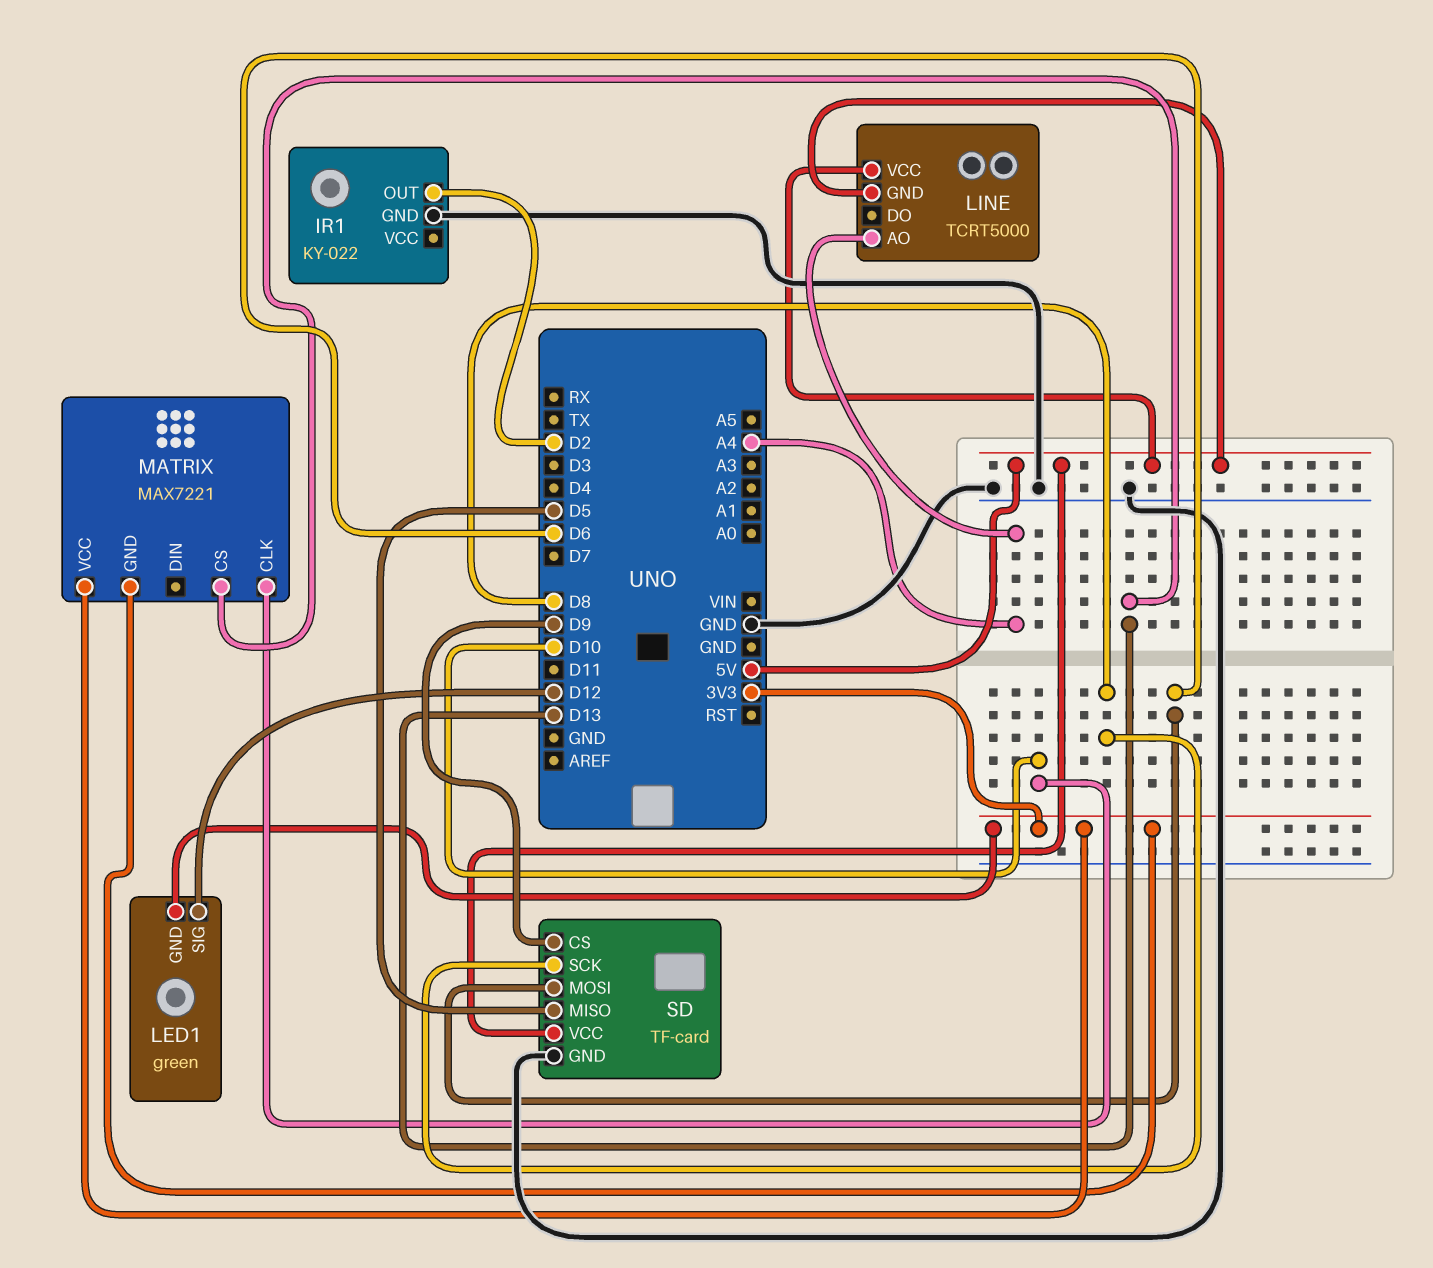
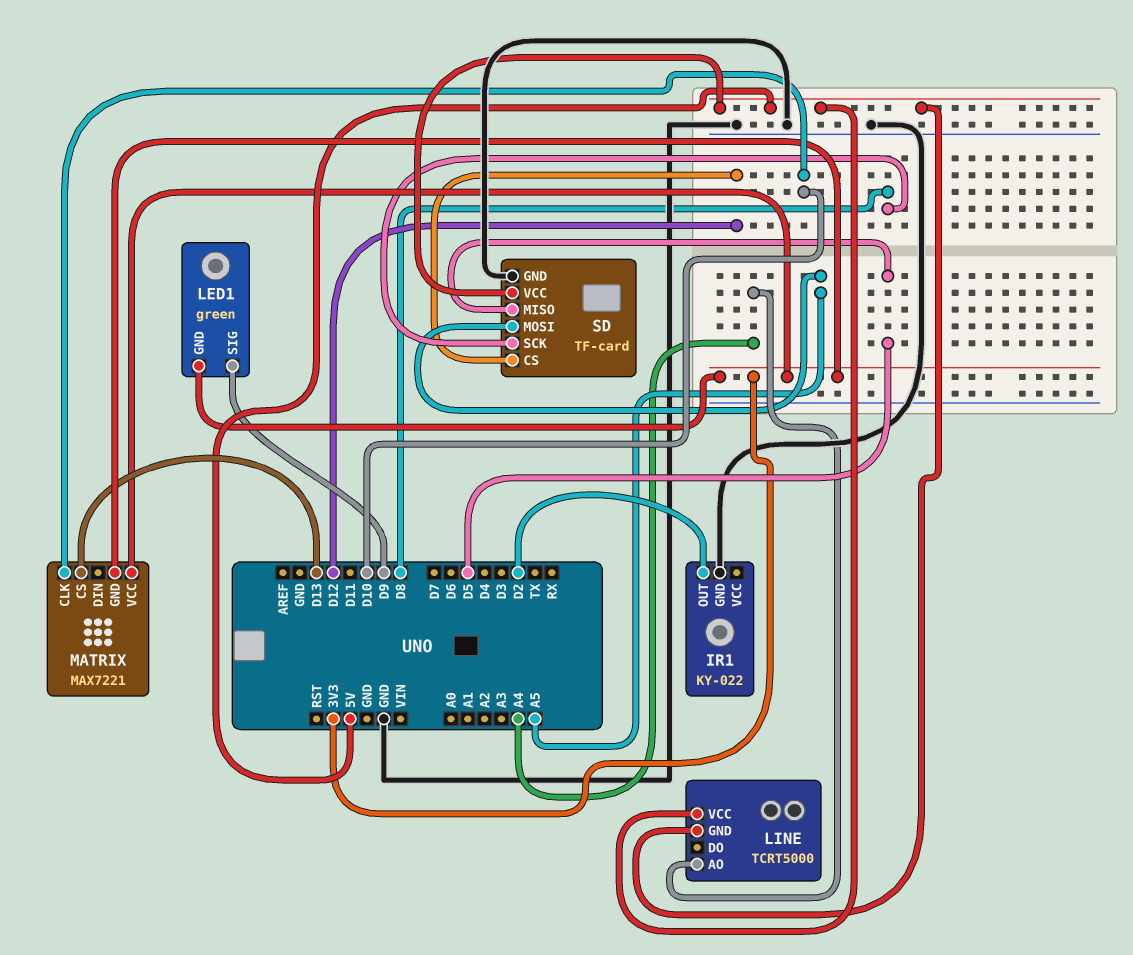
LED1 pin SIG: D12 -> D9
SD pin CS: D9 -> D12
SD pin MOSI: D6 -> A5

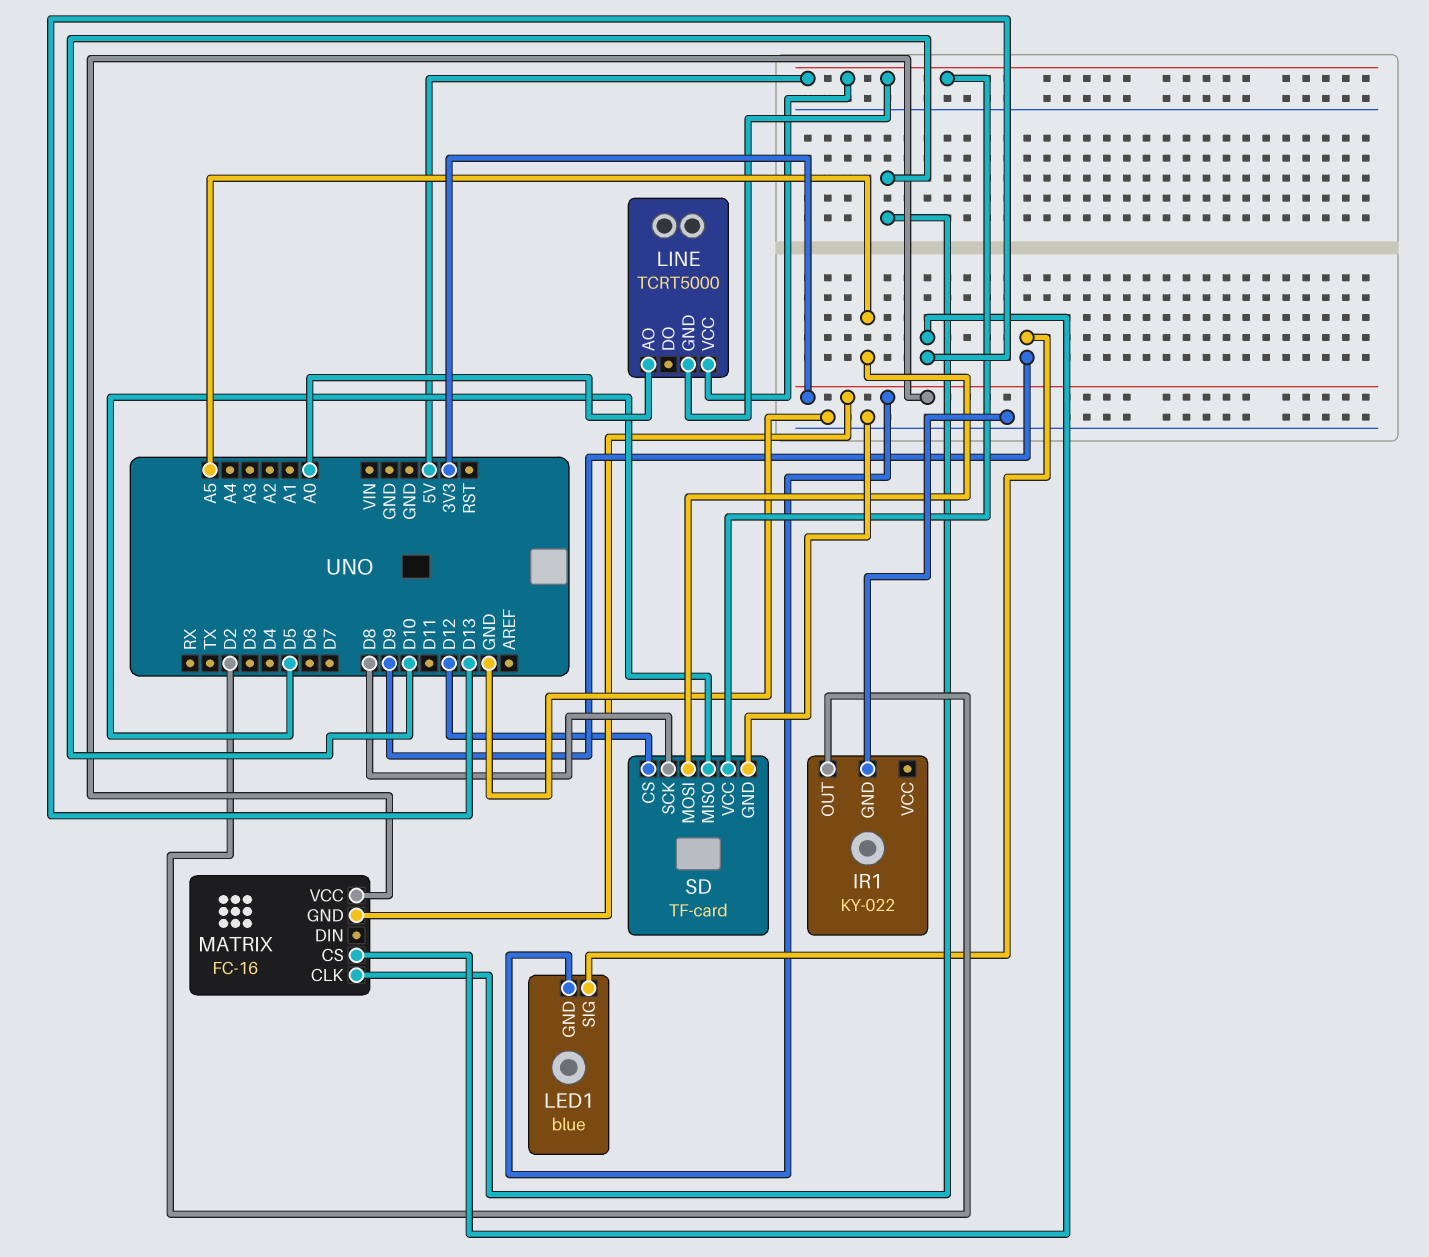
LED1: green -> blue
LINE pin AO: A4 -> A0
MATRIX: MAX7221 -> FC-16

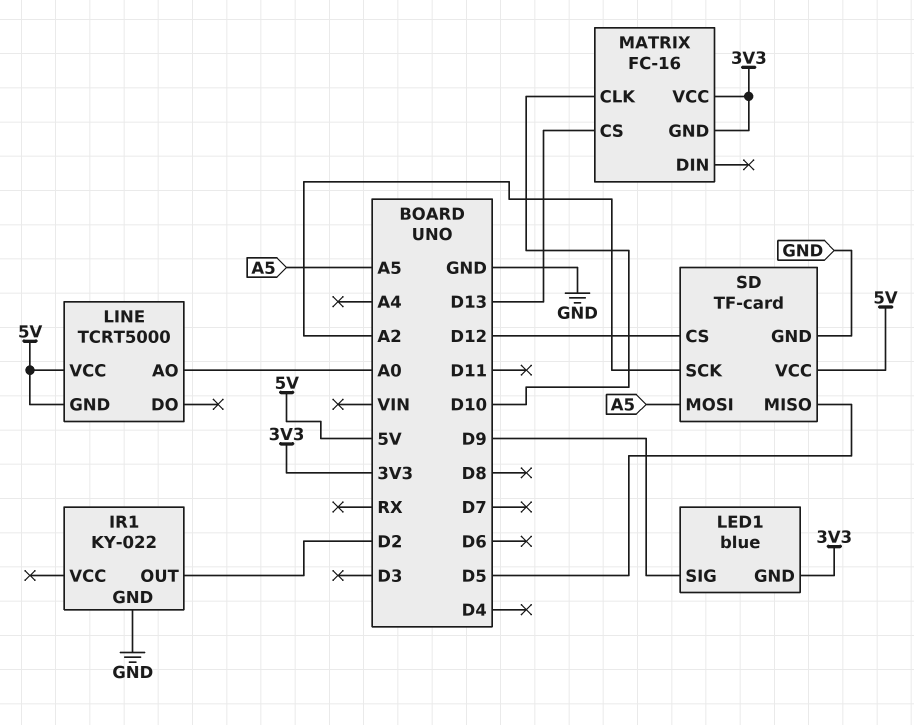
SD pin SCK: D8 -> A2

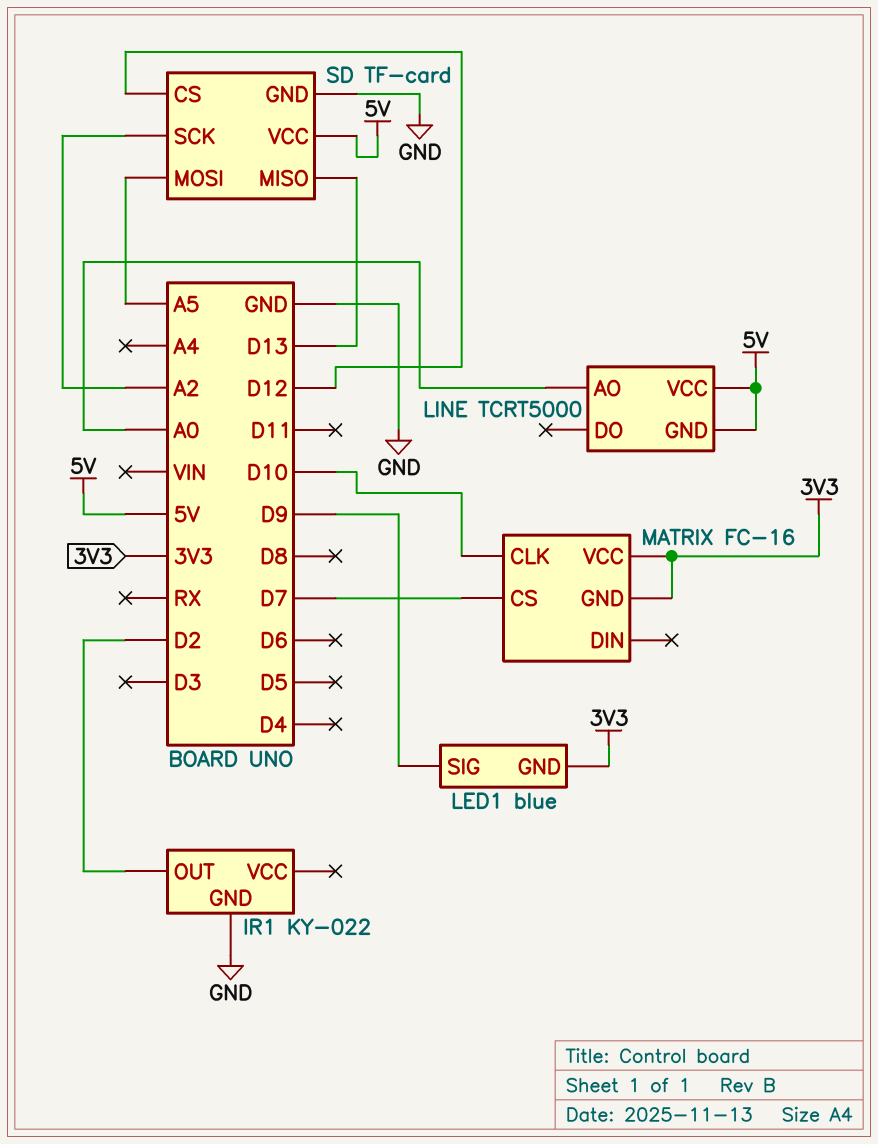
MATRIX pin CS: D13 -> D7
SD pin MISO: D5 -> D13

